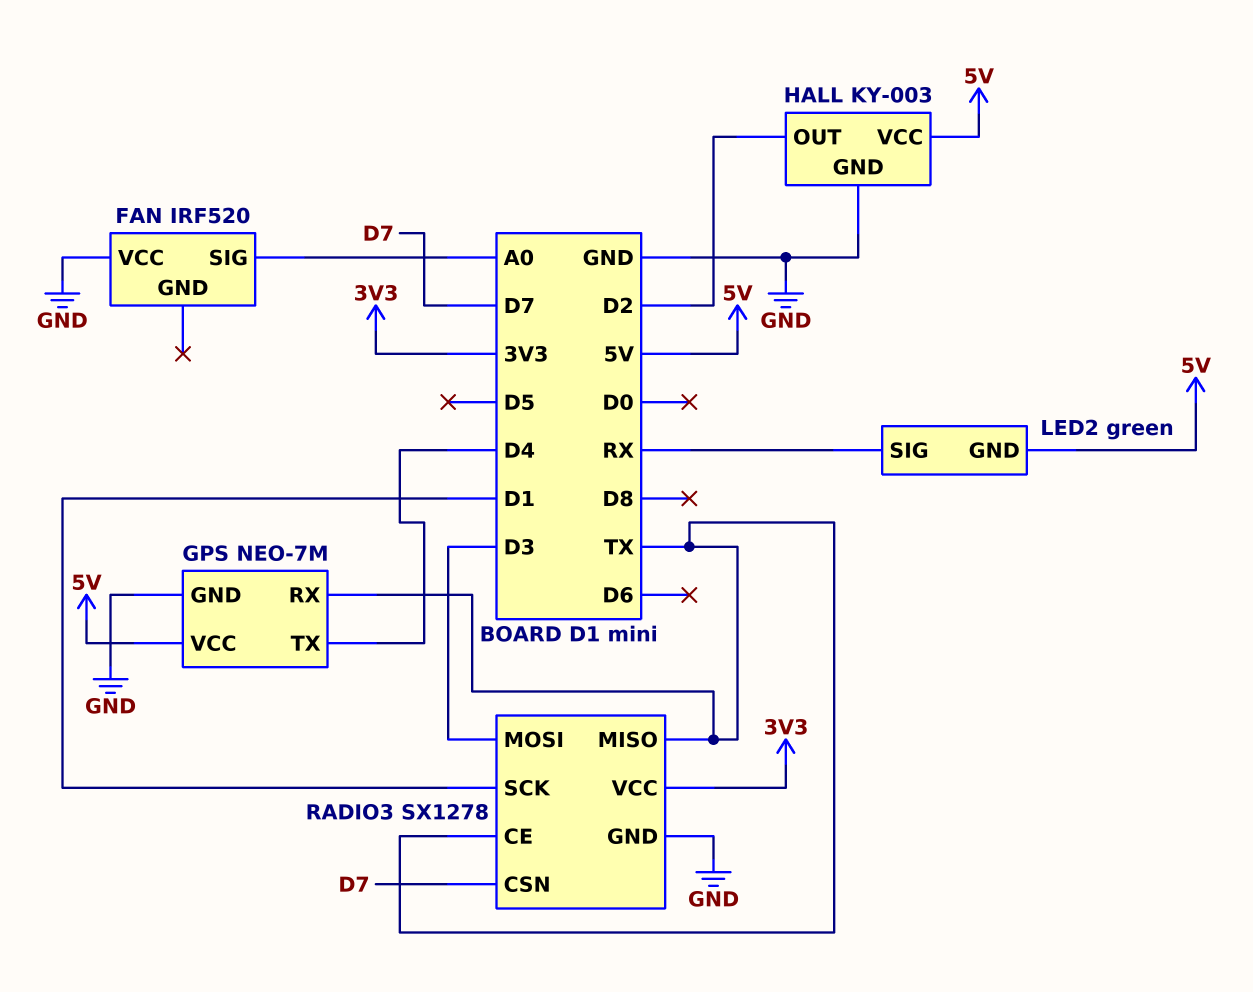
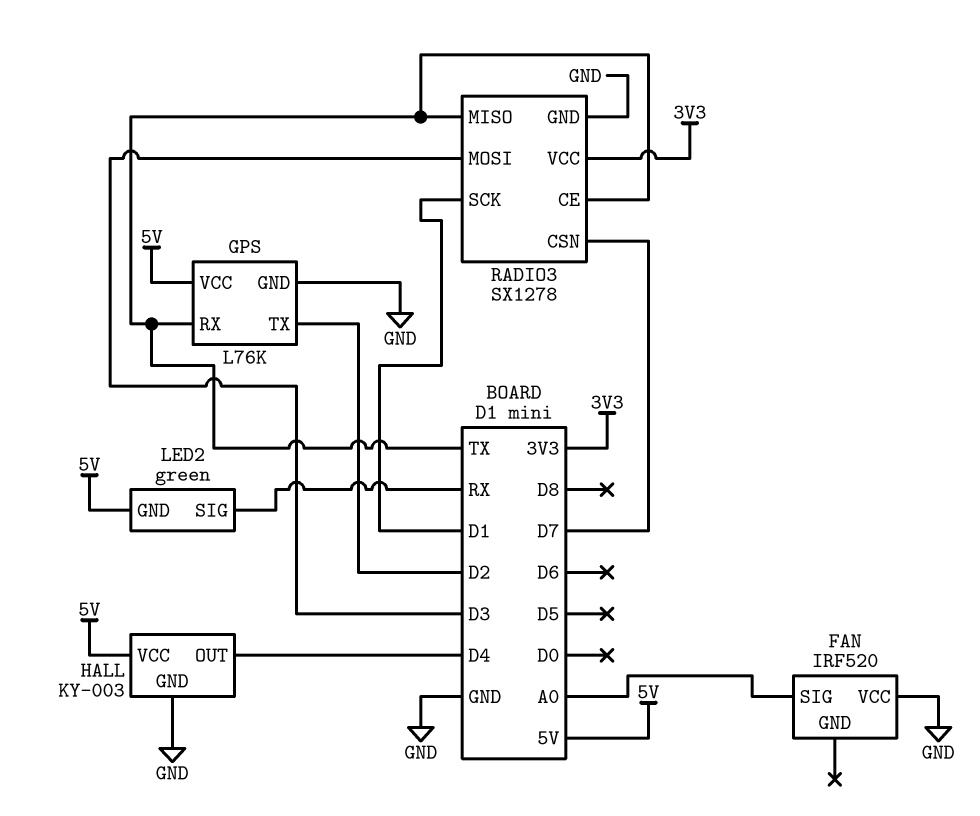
GPS: NEO-7M -> L76K
GPS pin TX: D4 -> D2
HALL pin OUT: D2 -> D4

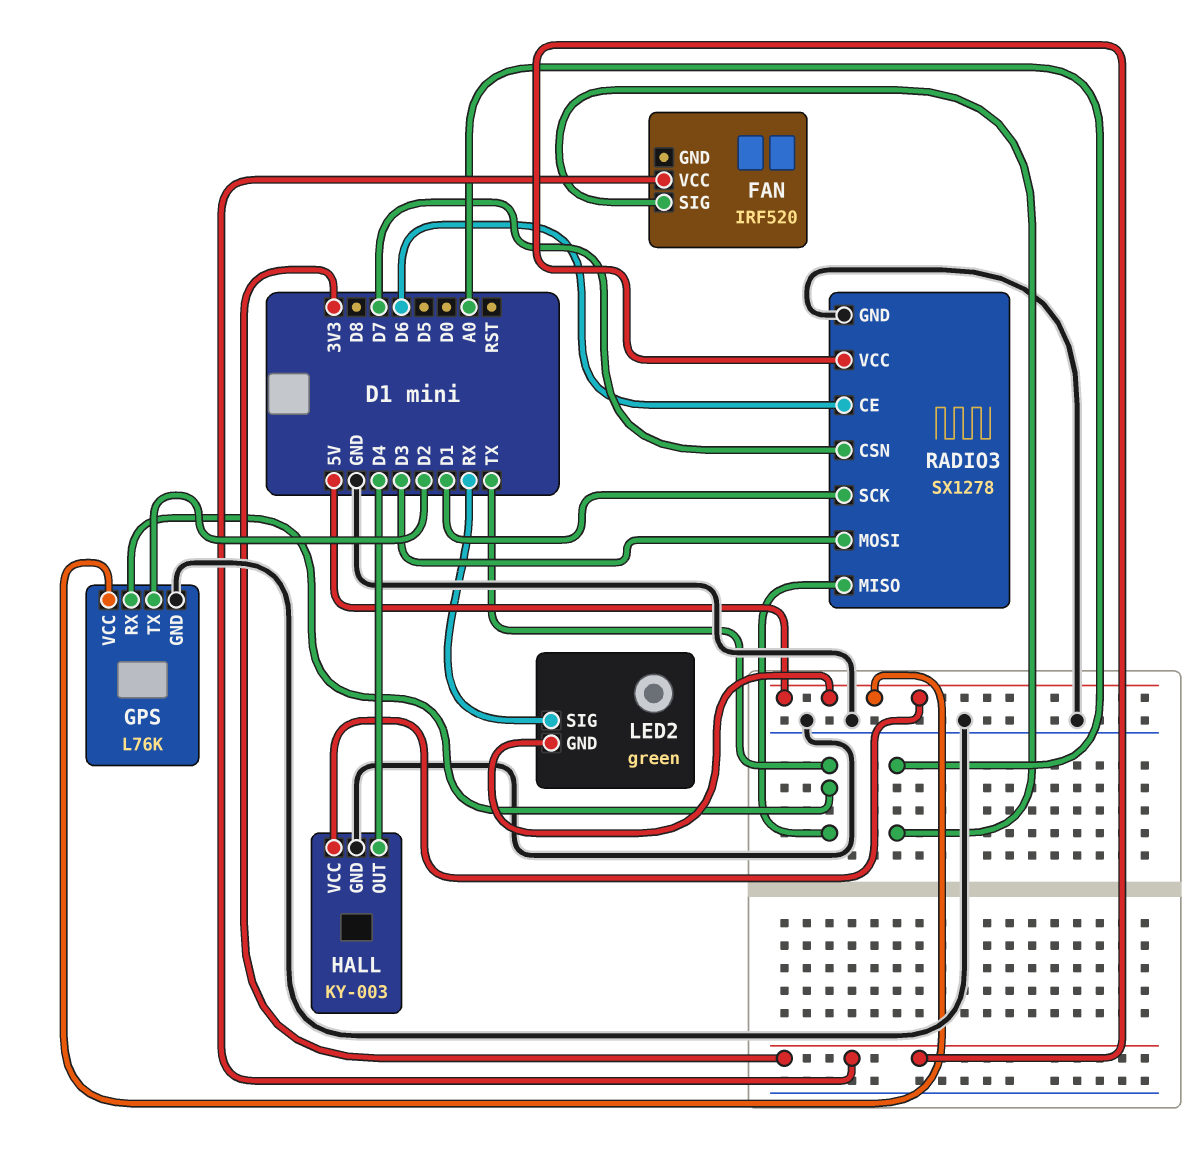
FAN pin VCC: GND -> 3V3
RADIO3 pin CE: TX -> D6

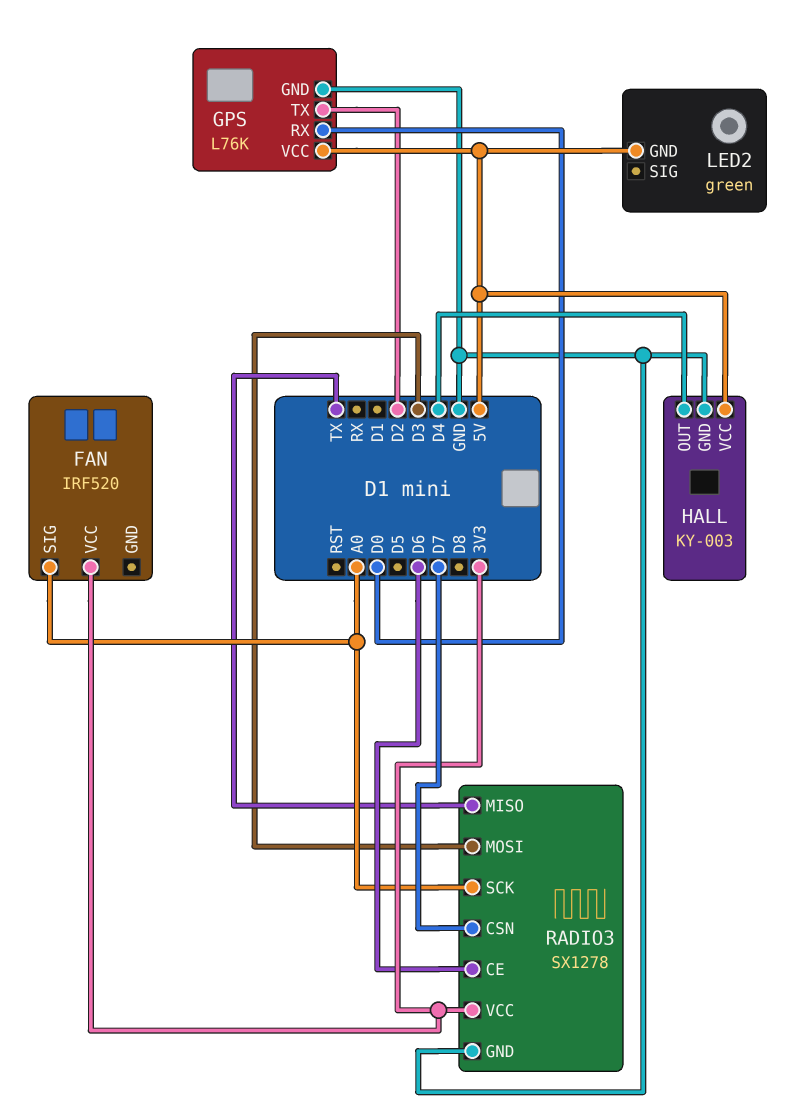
GPS pin RX: TX -> D0
LED2 pin SIG: RX -> none
RADIO3 pin SCK: D1 -> A0

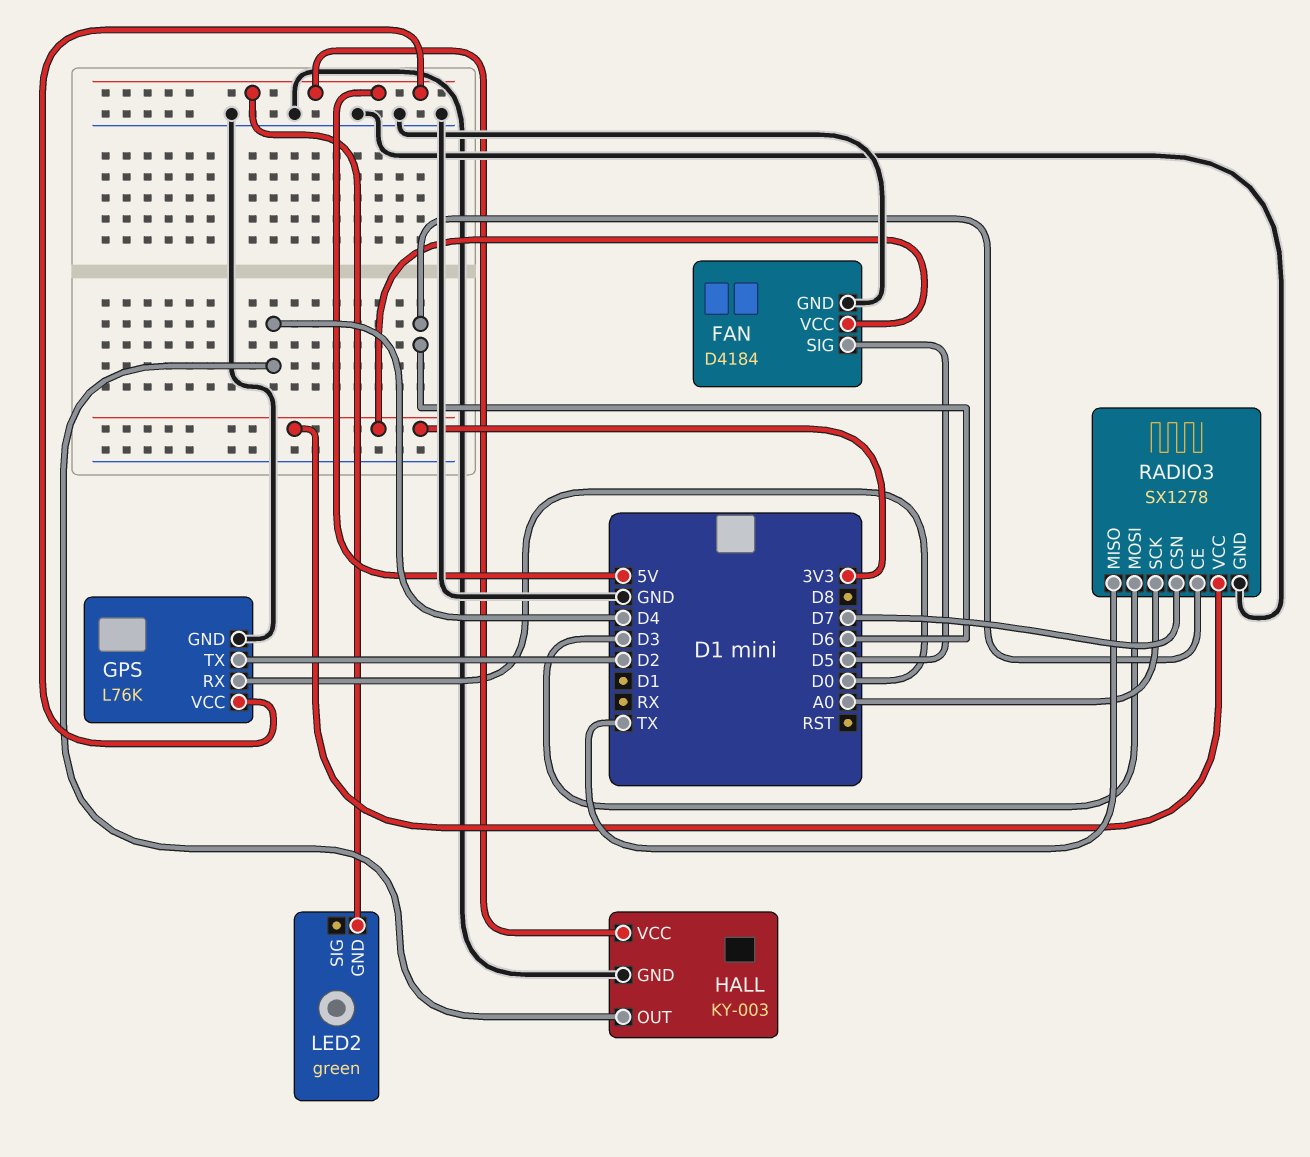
FAN: IRF520 -> D4184
FAN pin GND: none -> GND
FAN pin SIG: A0 -> D5

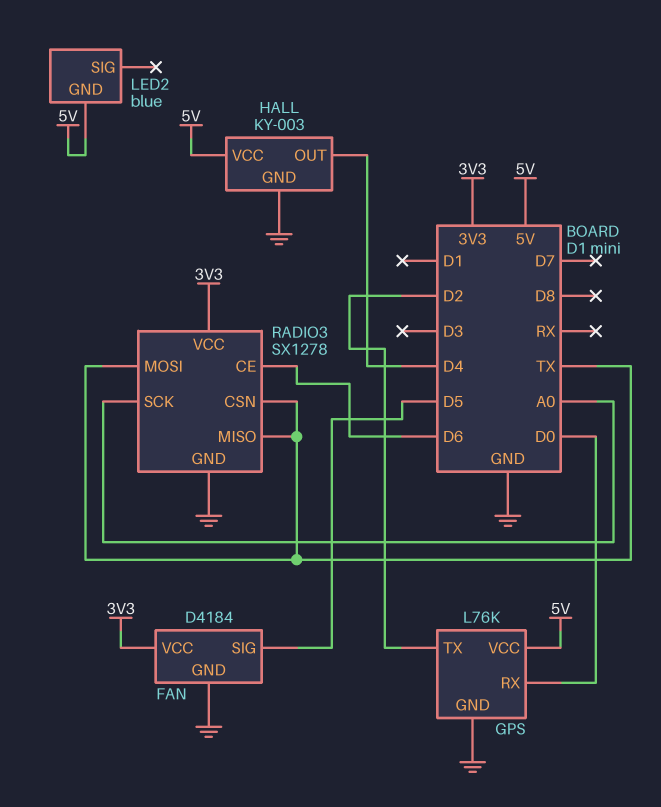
LED2: green -> blue
RADIO3 pin CSN: D7 -> TX
RADIO3 pin MOSI: D3 -> TX

